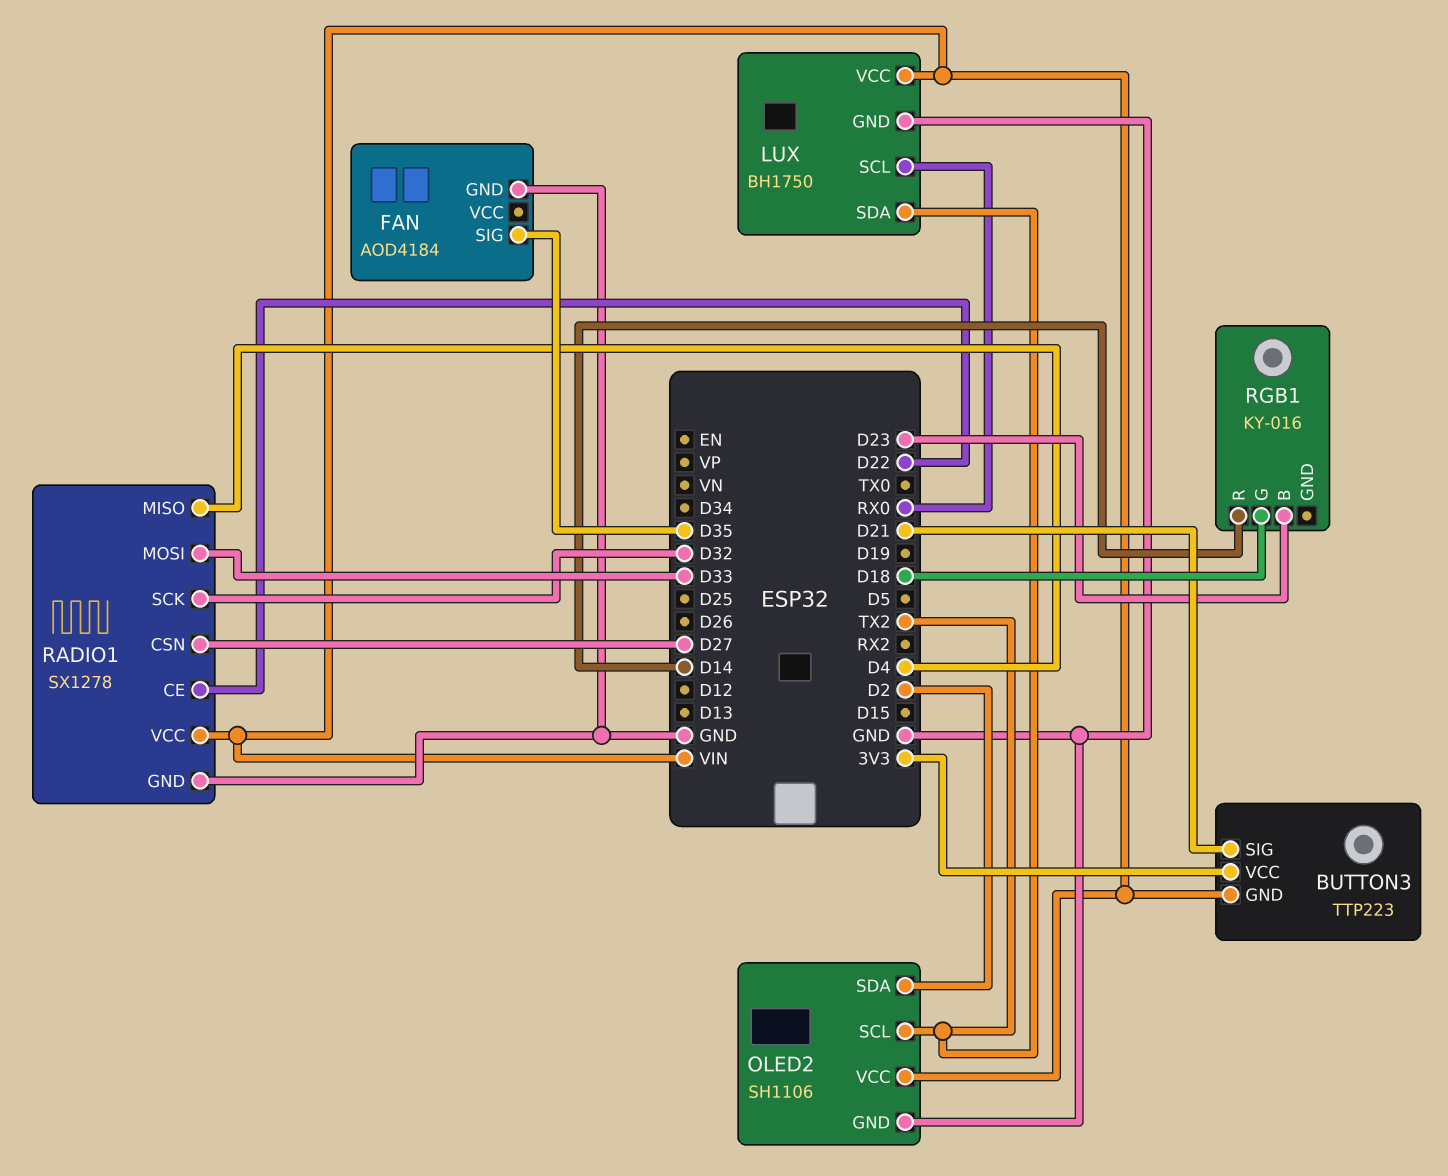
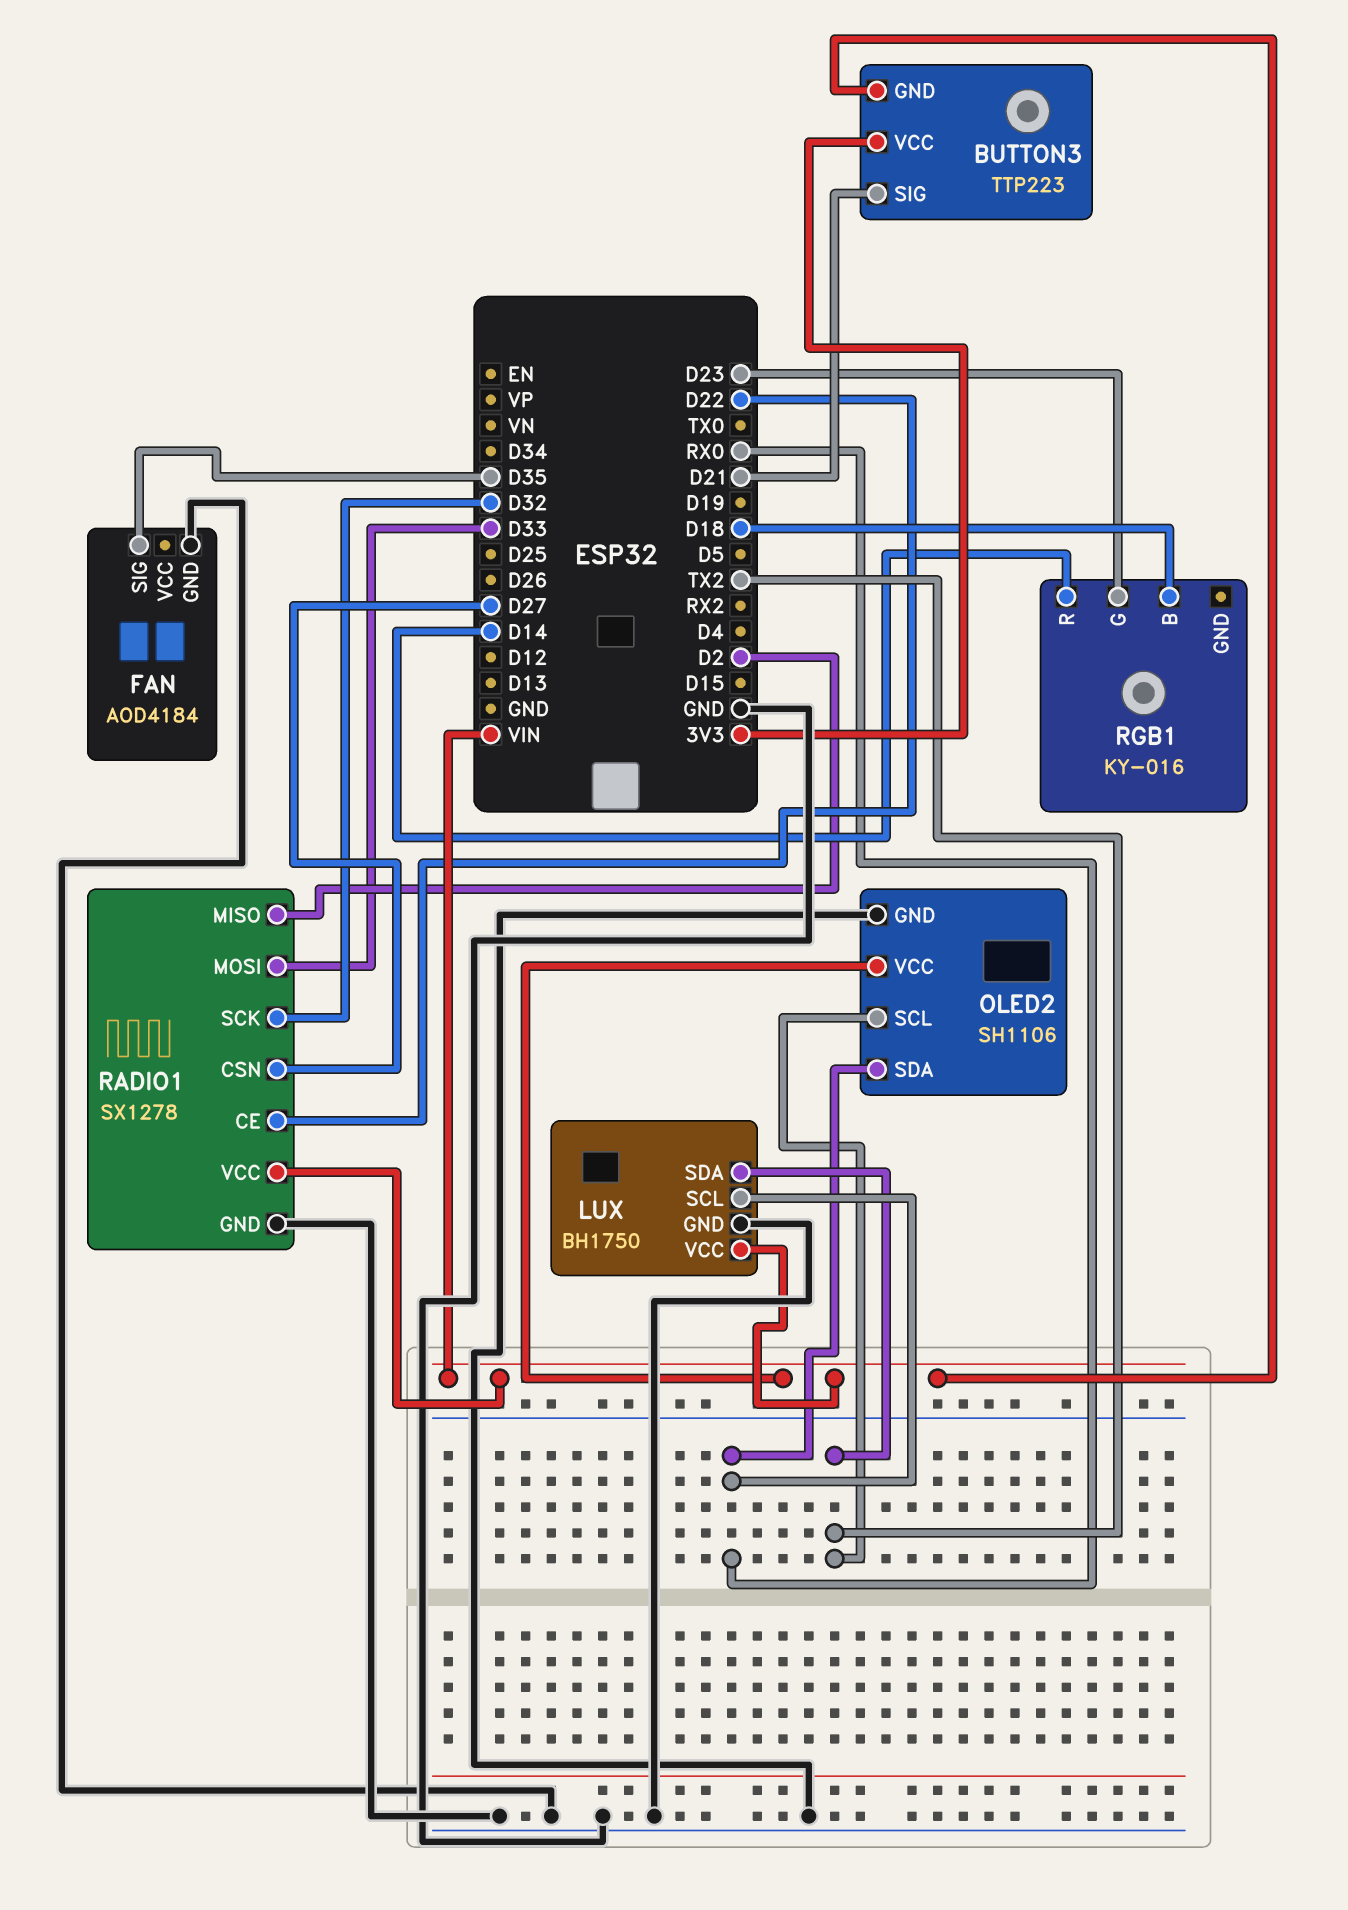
OLED2 pin SDA: D2 -> RX0
RADIO1 pin MISO: D4 -> D2
RGB1 pin B: D23 -> D18
RGB1 pin G: D18 -> D23

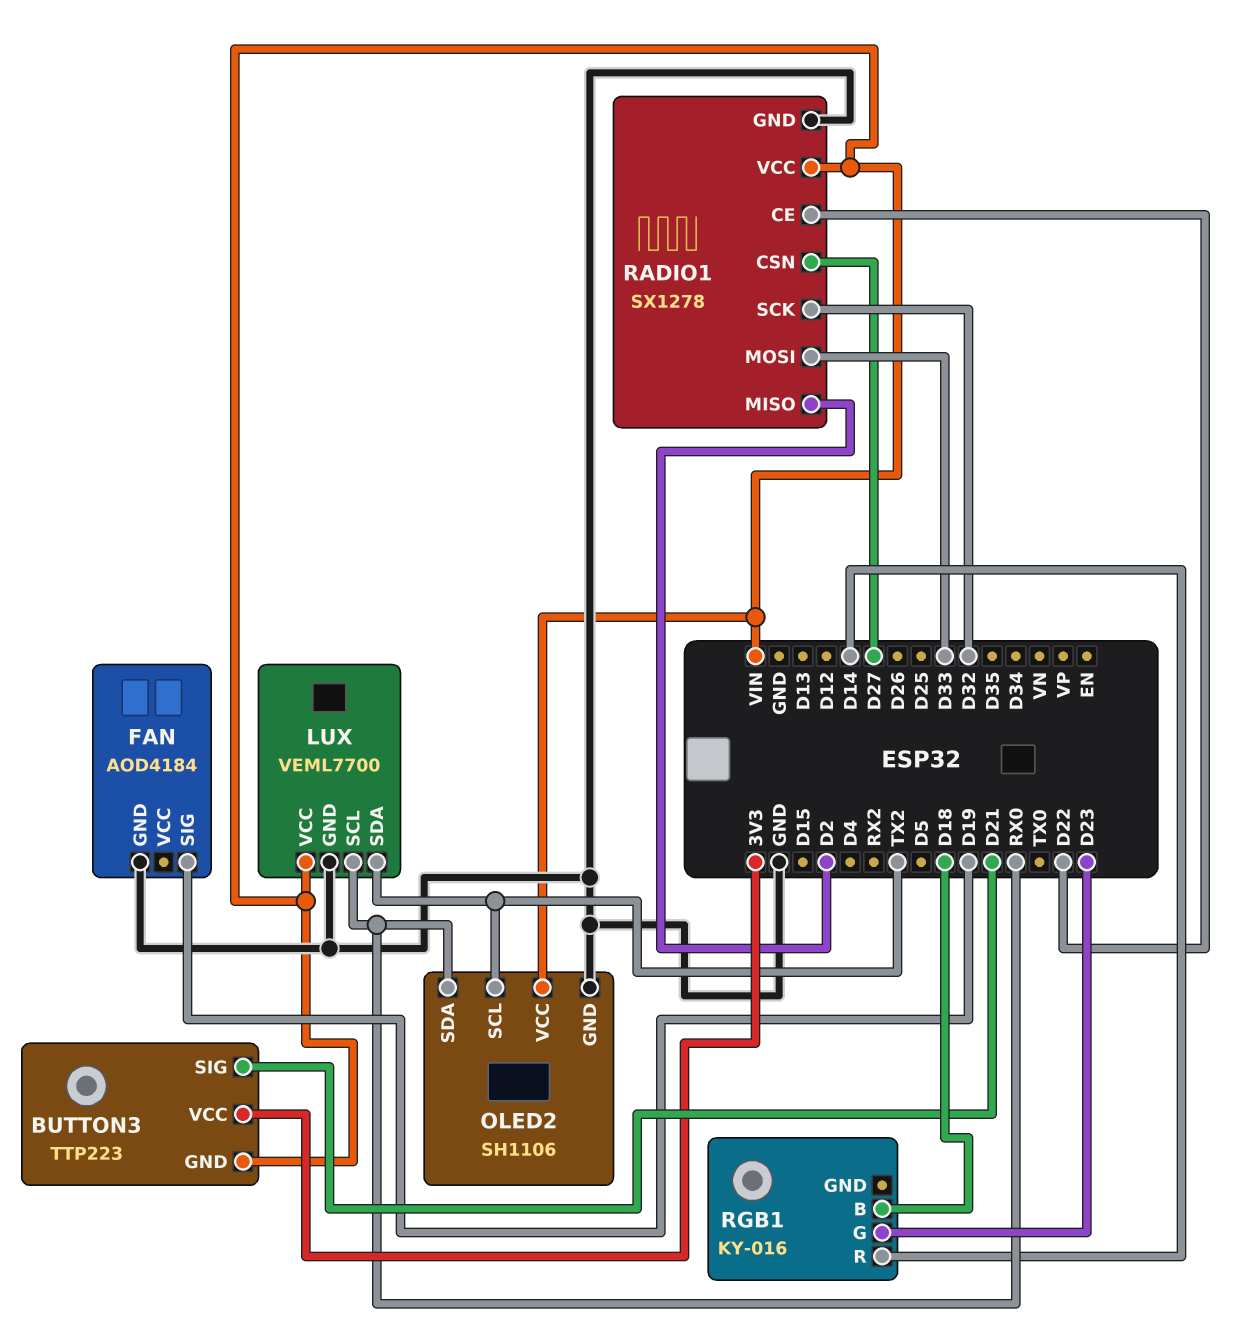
FAN pin SIG: D35 -> D19
LUX: BH1750 -> VEML7700

